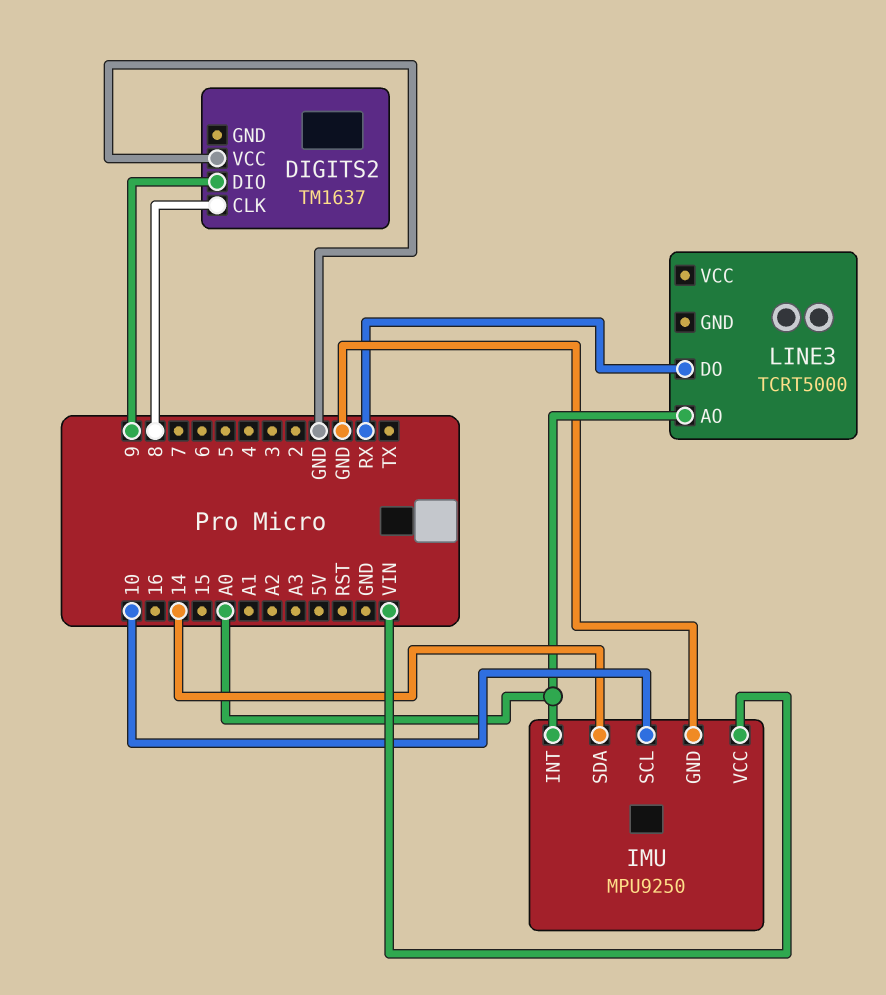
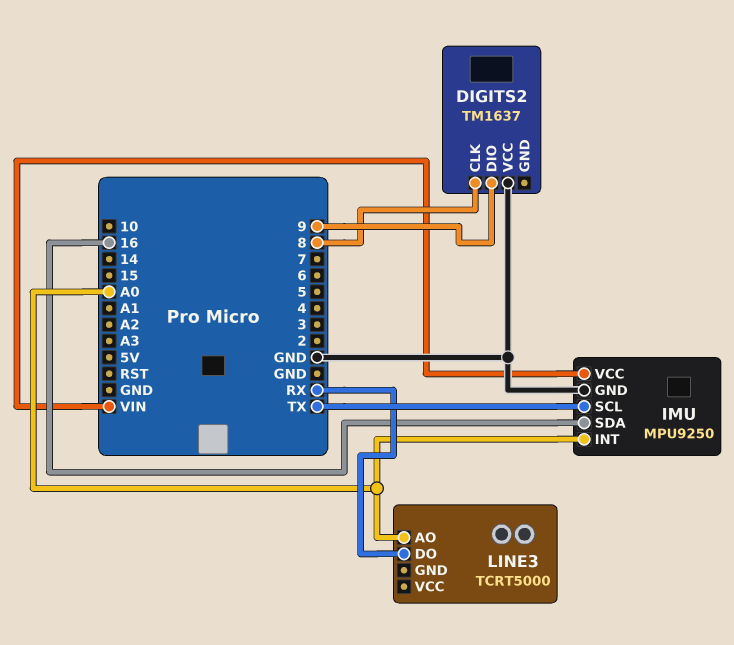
IMU pin SCL: 10 -> TX
IMU pin SDA: 14 -> 16

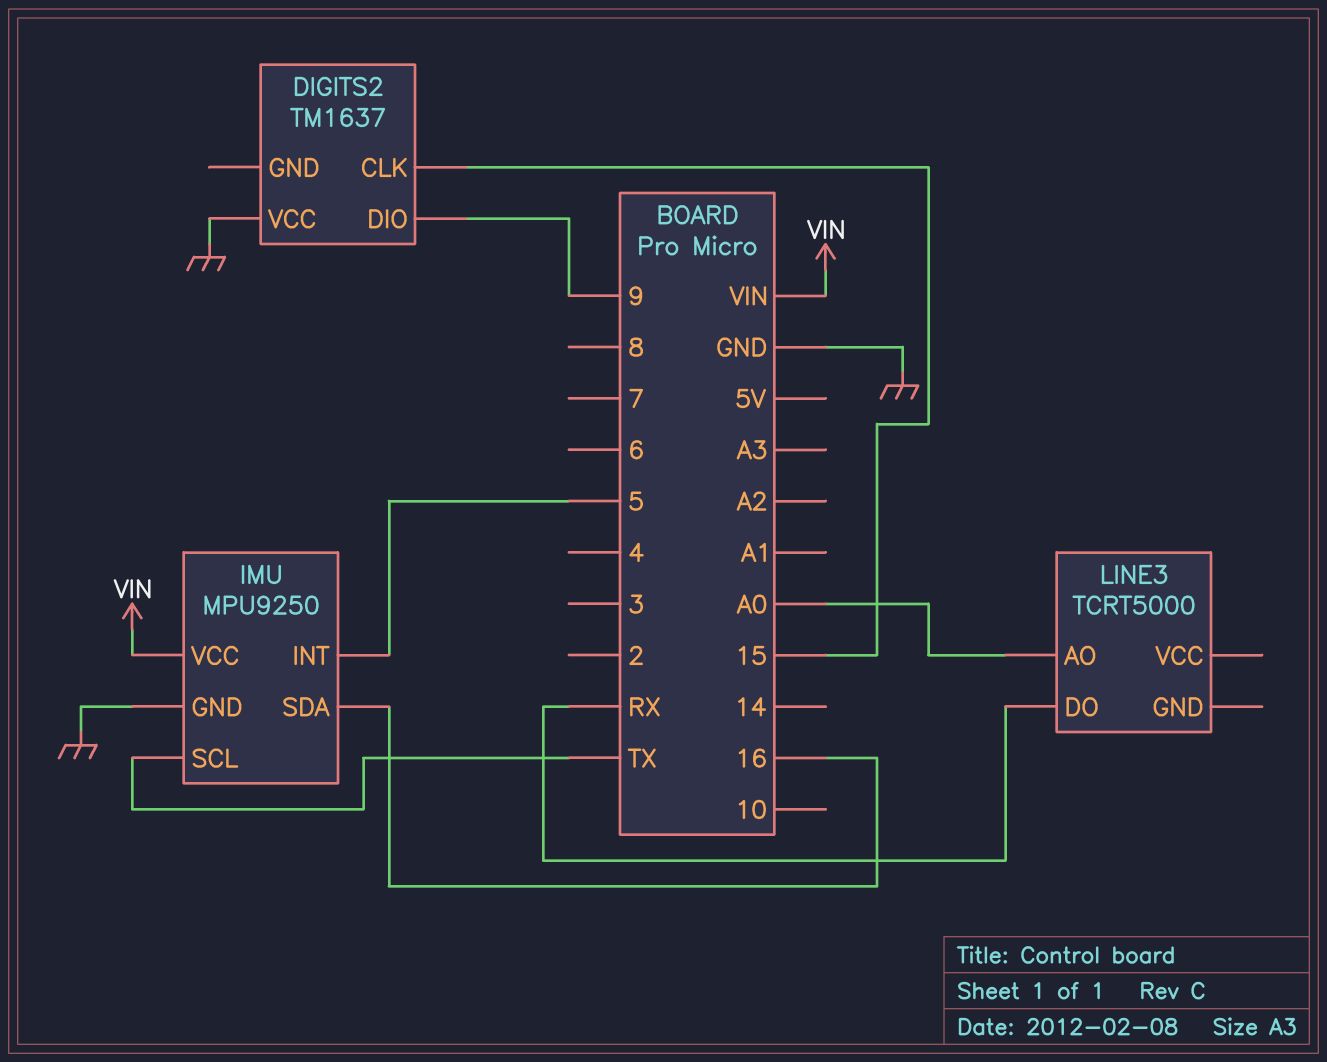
DIGITS2 pin CLK: 8 -> 15
IMU pin INT: A0 -> 5

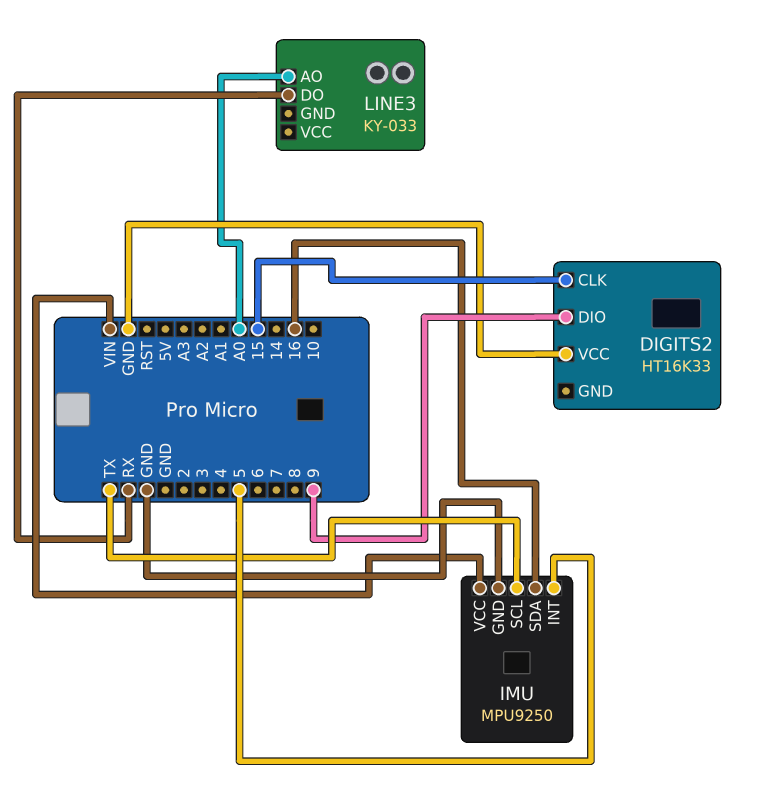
DIGITS2: TM1637 -> HT16K33
LINE3: TCRT5000 -> KY-033

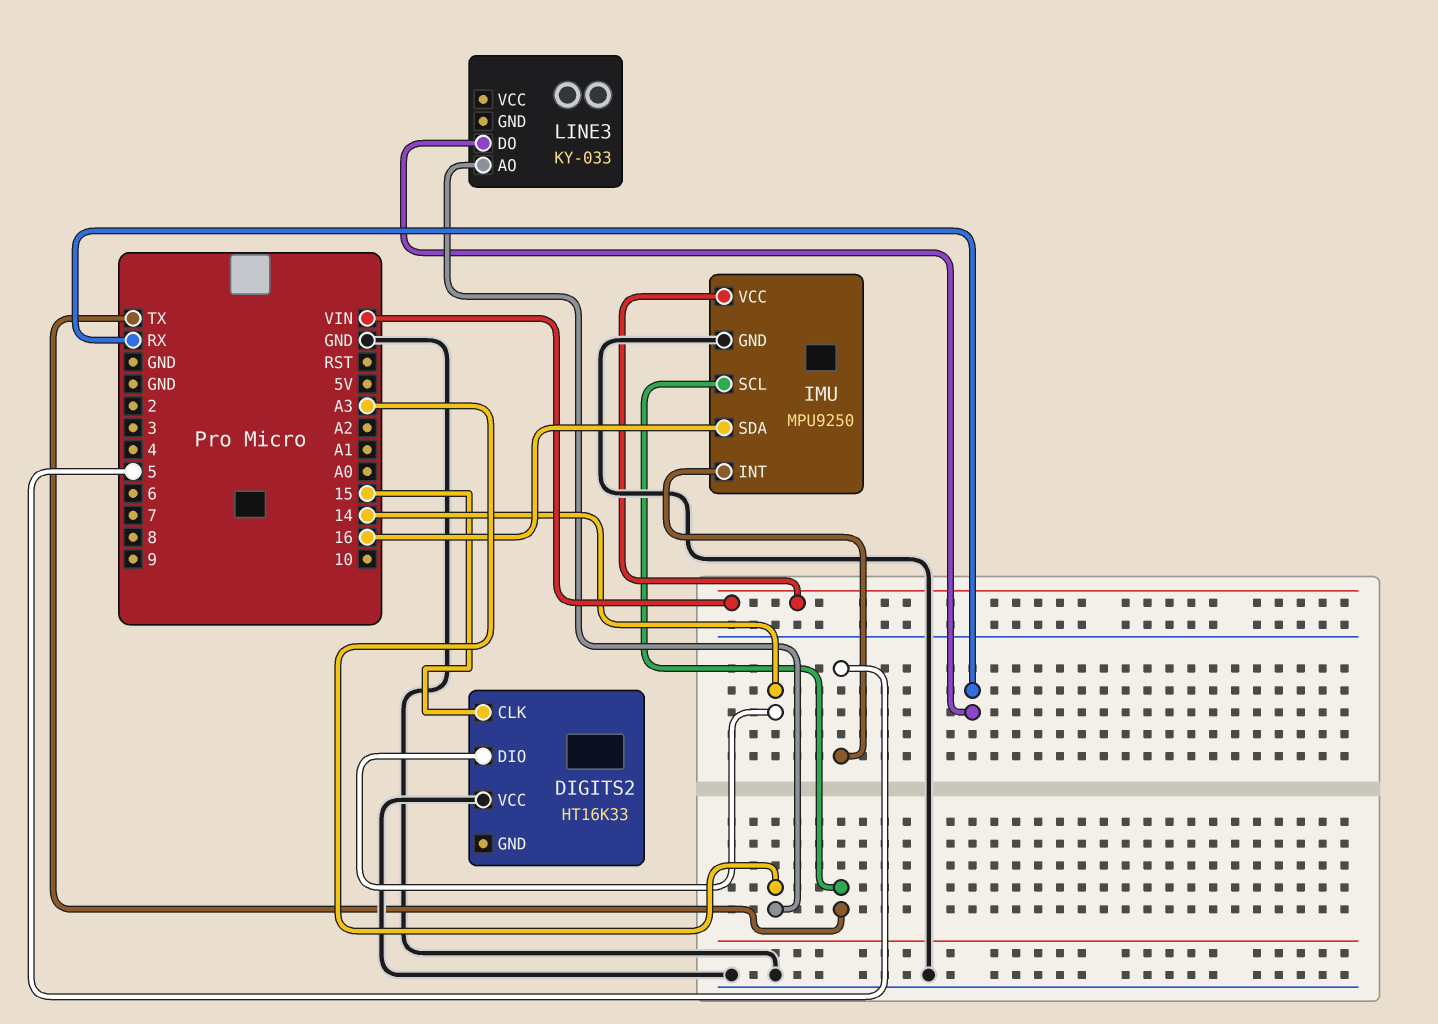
DIGITS2 pin DIO: 9 -> 14
LINE3 pin AO: A0 -> A3

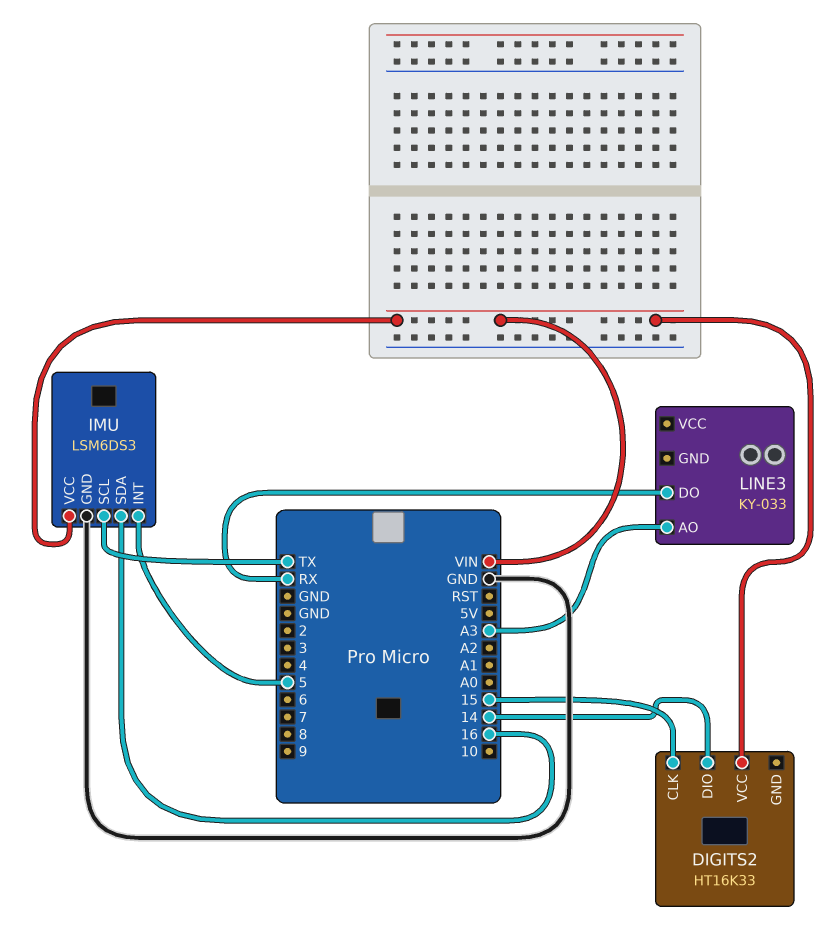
DIGITS2 pin VCC: GND -> VIN
IMU: MPU9250 -> LSM6DS3

